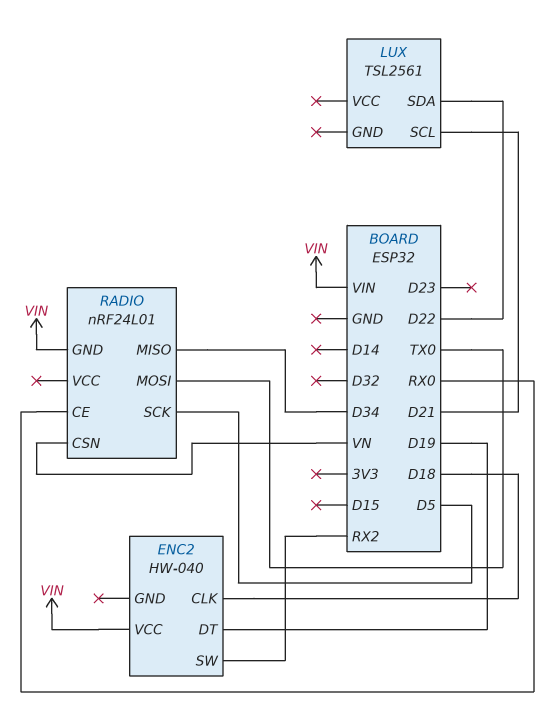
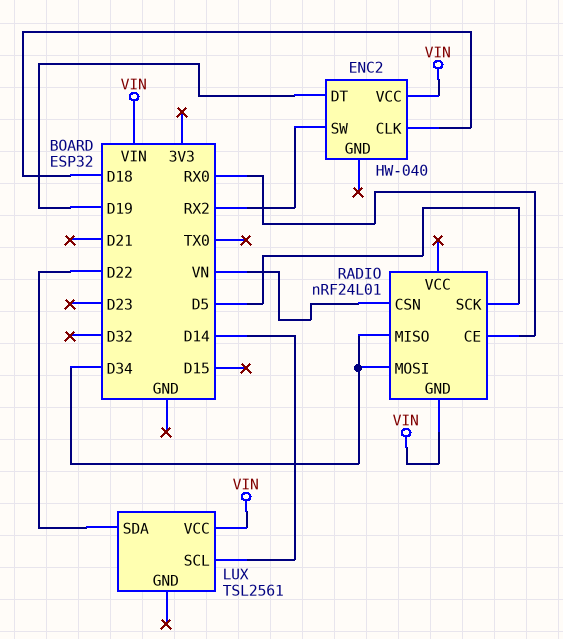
LUX pin SCL: D21 -> D14
LUX pin VCC: none -> VIN
RADIO pin MOSI: TX0 -> D34

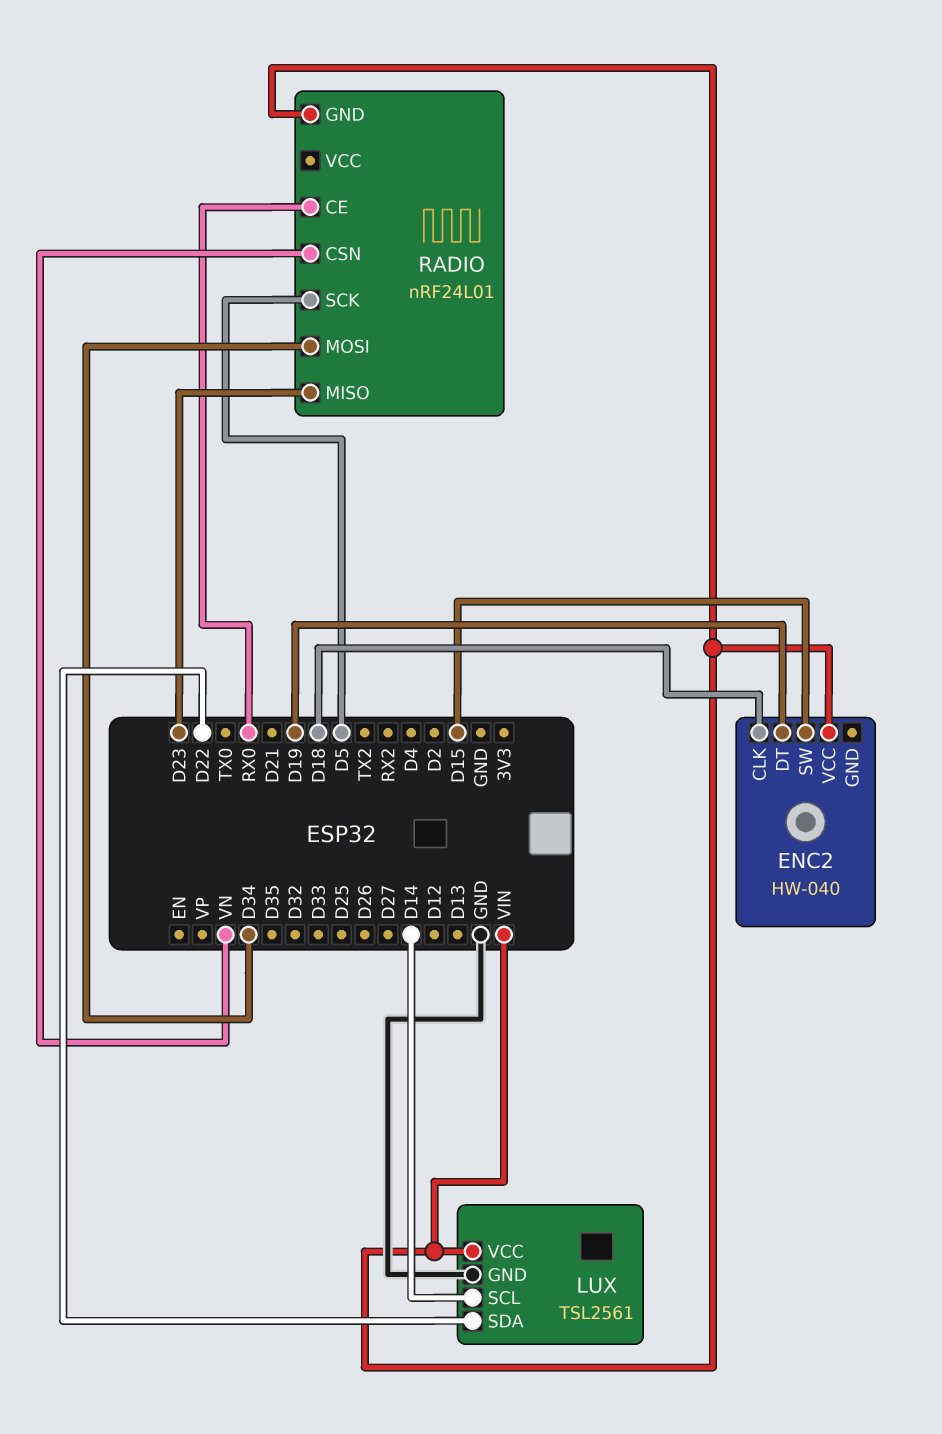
ENC2 pin SW: RX2 -> D15
LUX pin GND: none -> GND
RADIO pin MISO: D34 -> D23

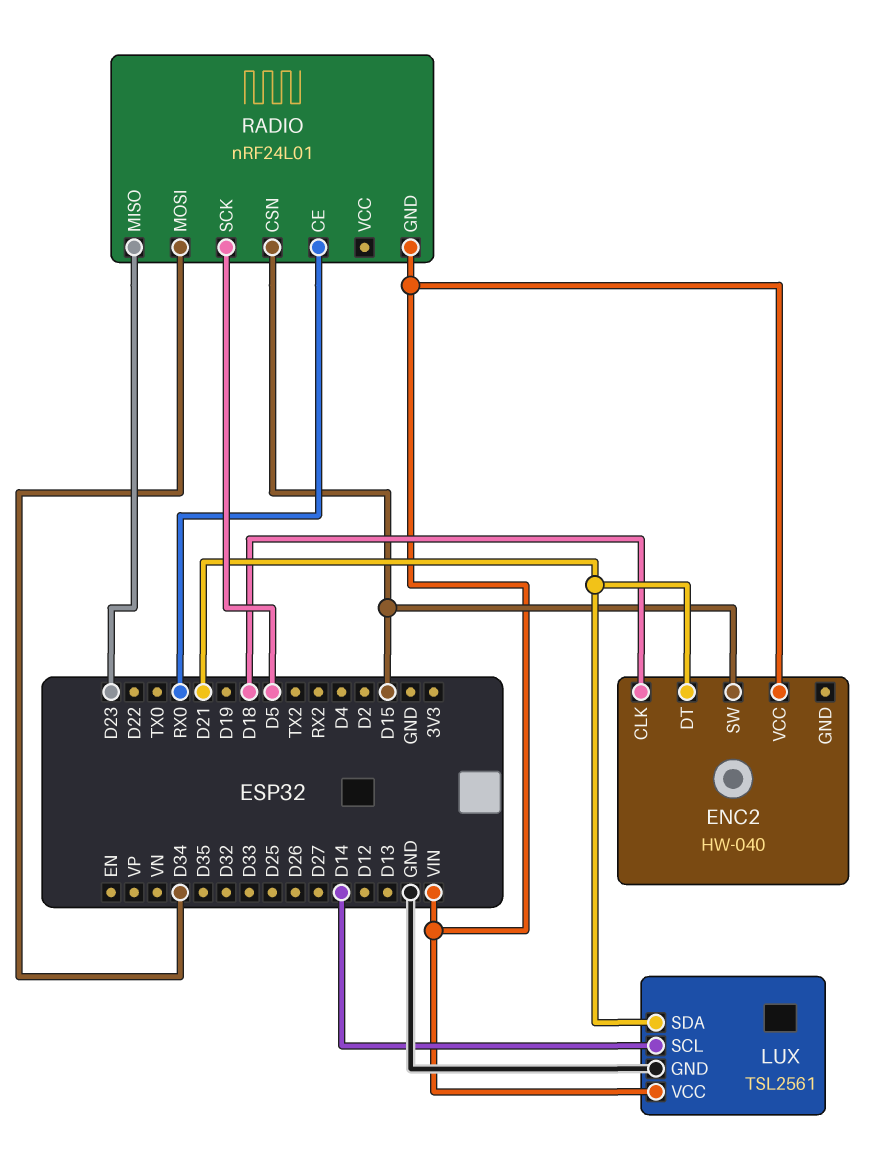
ENC2 pin DT: D19 -> D21
LUX pin SDA: D22 -> D21
RADIO pin CSN: VN -> D15

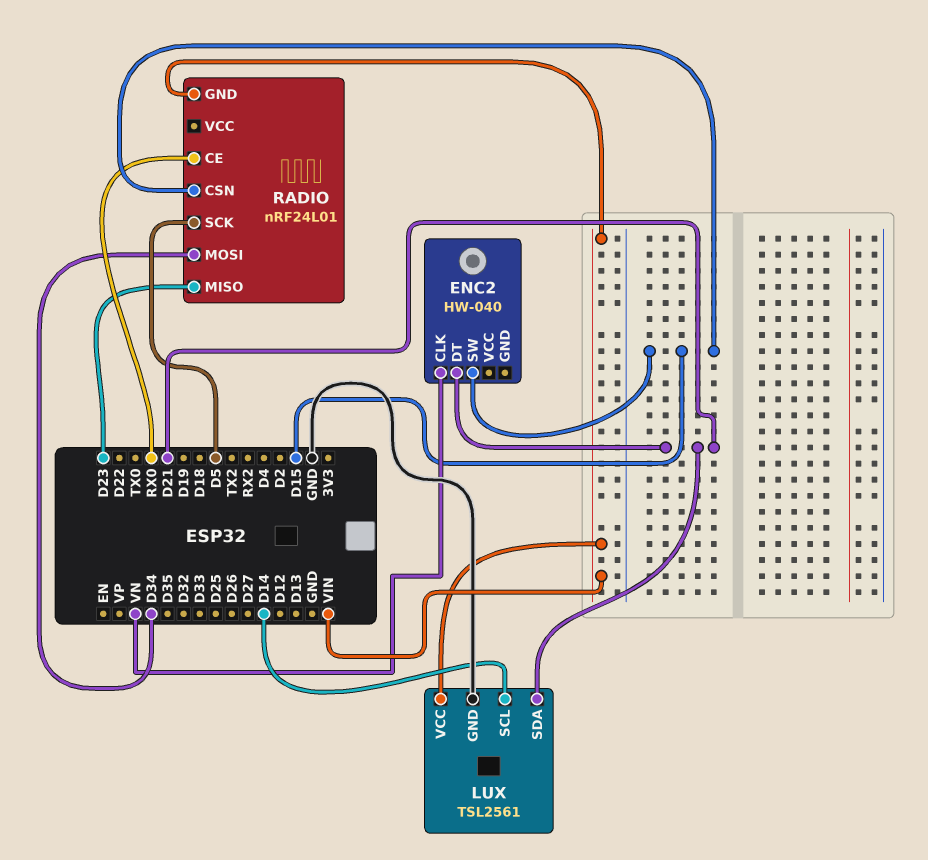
ENC2 pin CLK: D18 -> VN
ENC2 pin VCC: VIN -> none

